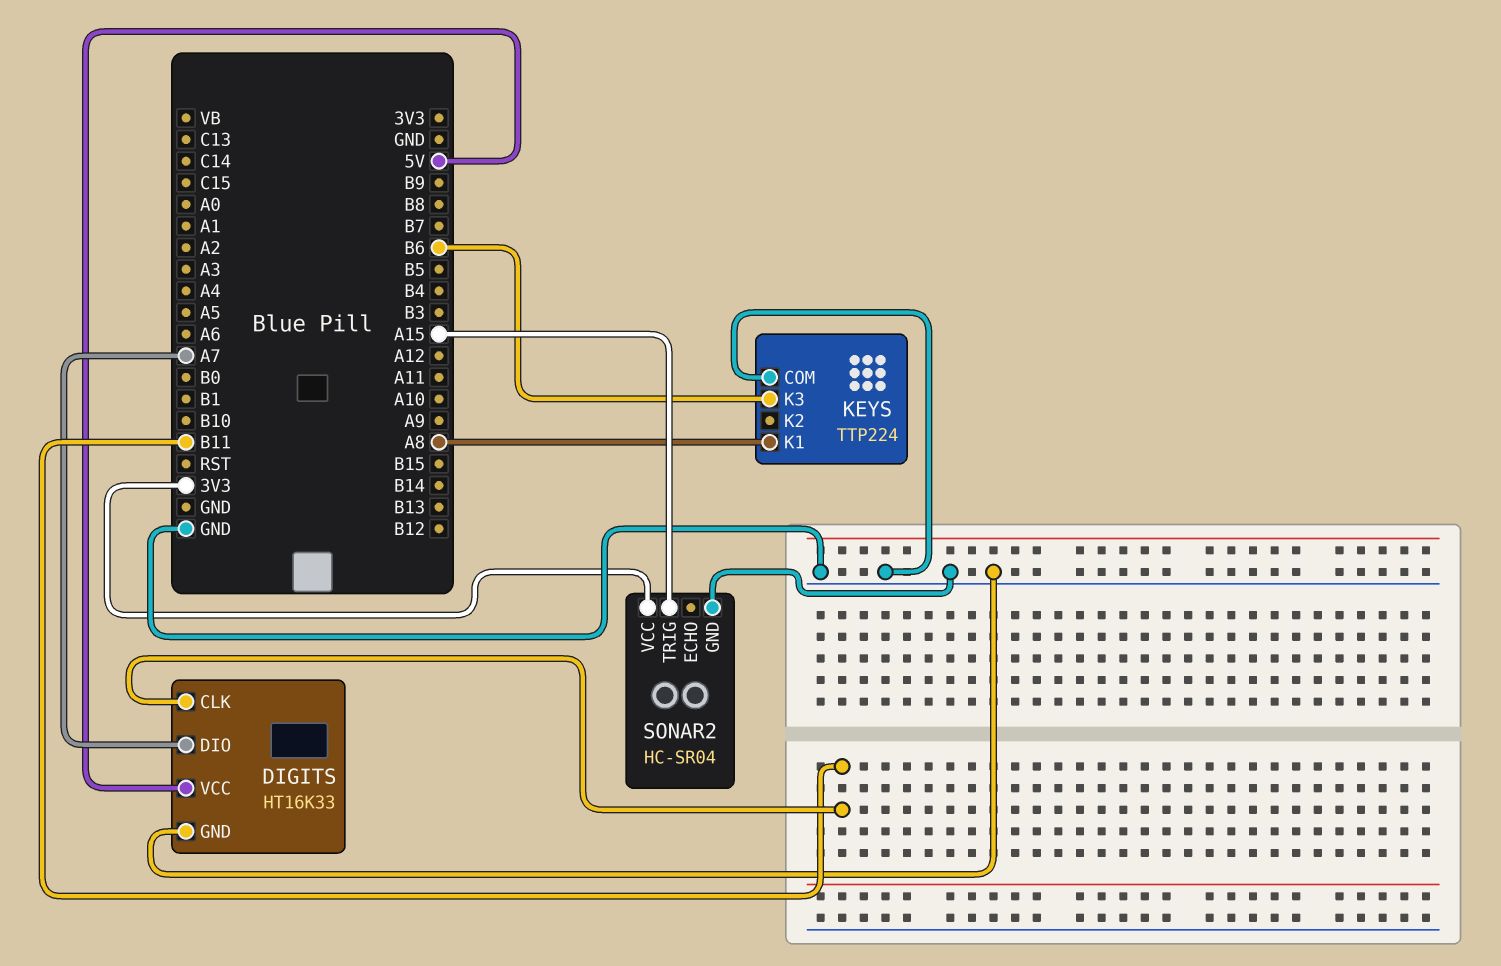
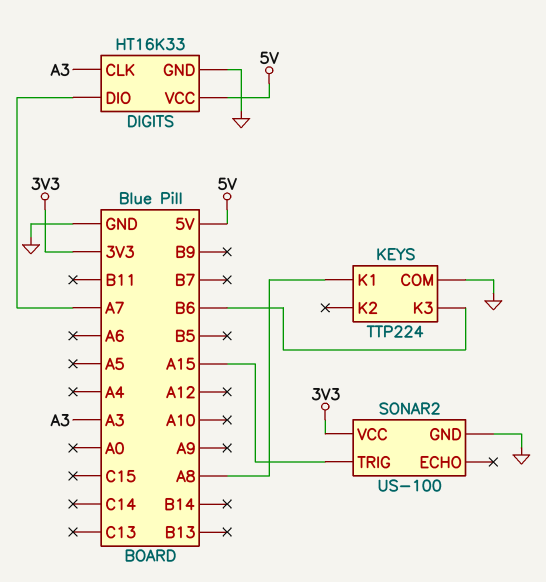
DIGITS pin CLK: B11 -> A3
SONAR2: HC-SR04 -> US-100

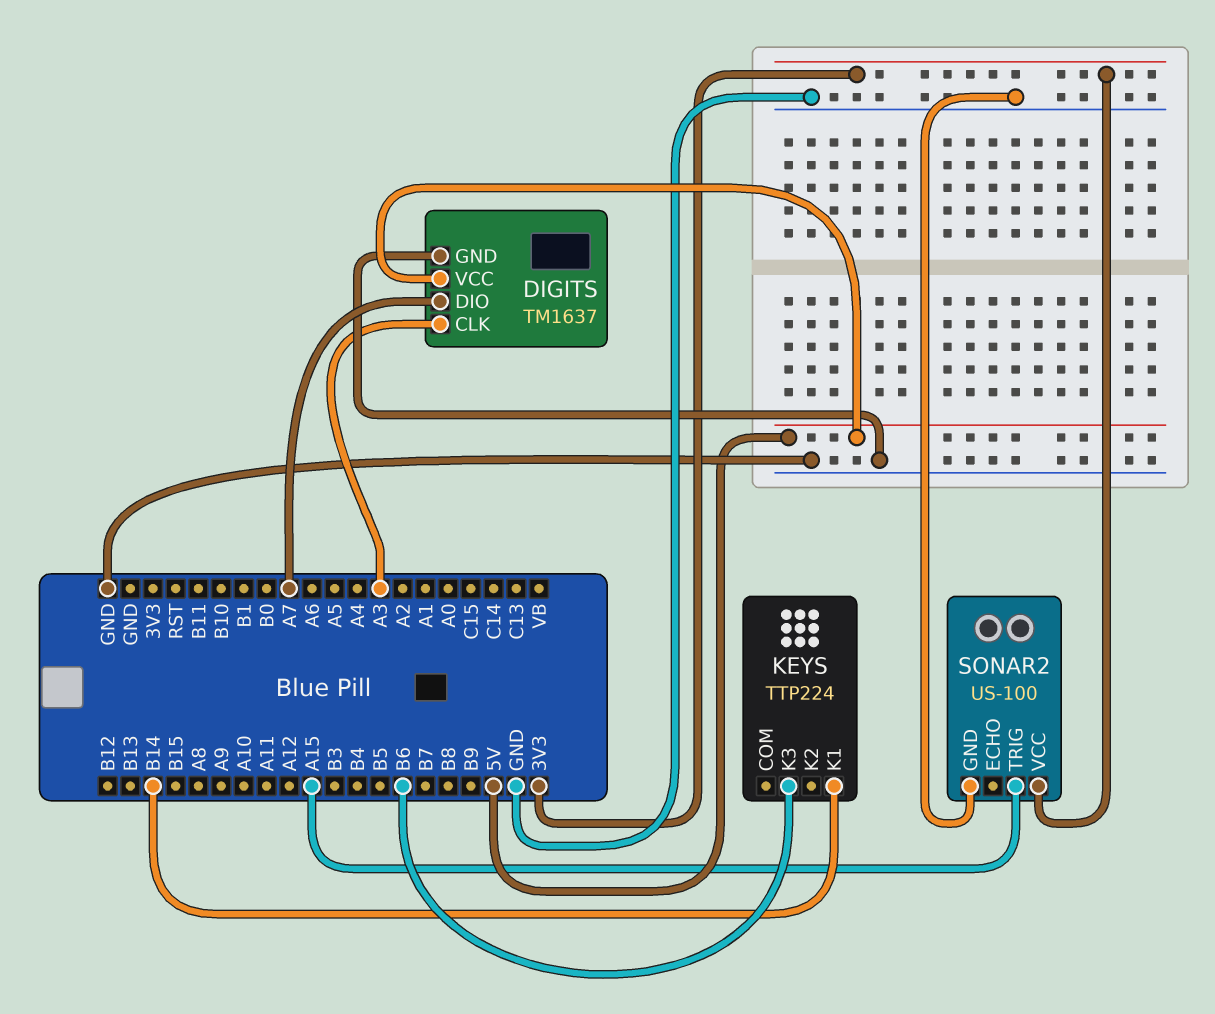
DIGITS: HT16K33 -> TM1637
KEYS pin COM: GND -> none
KEYS pin K1: A8 -> B14

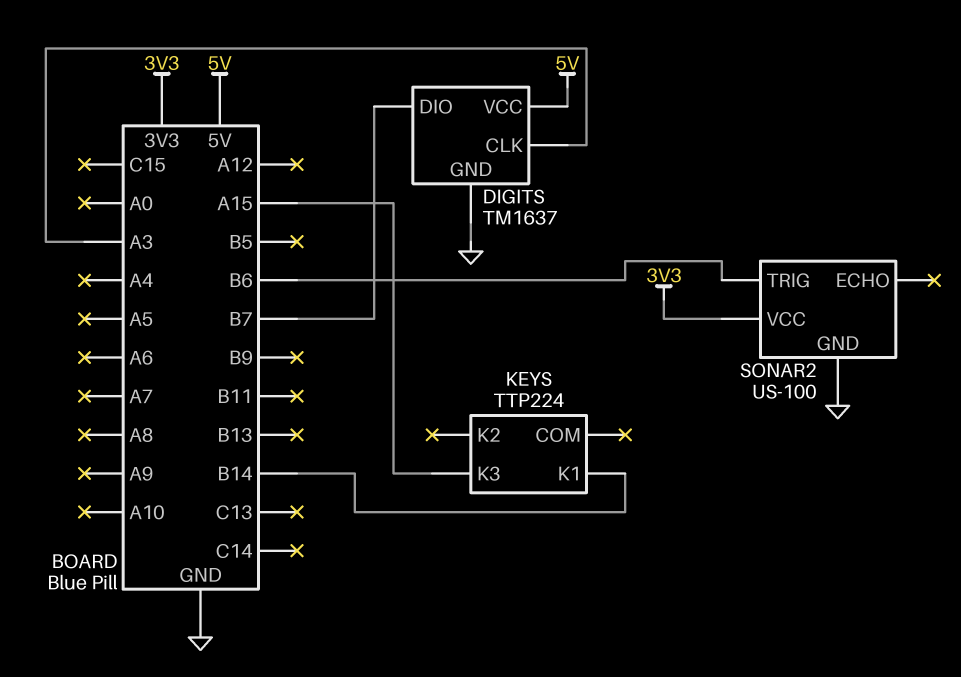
DIGITS pin DIO: A7 -> B7
KEYS pin K3: B6 -> A15
SONAR2 pin TRIG: A15 -> B6

